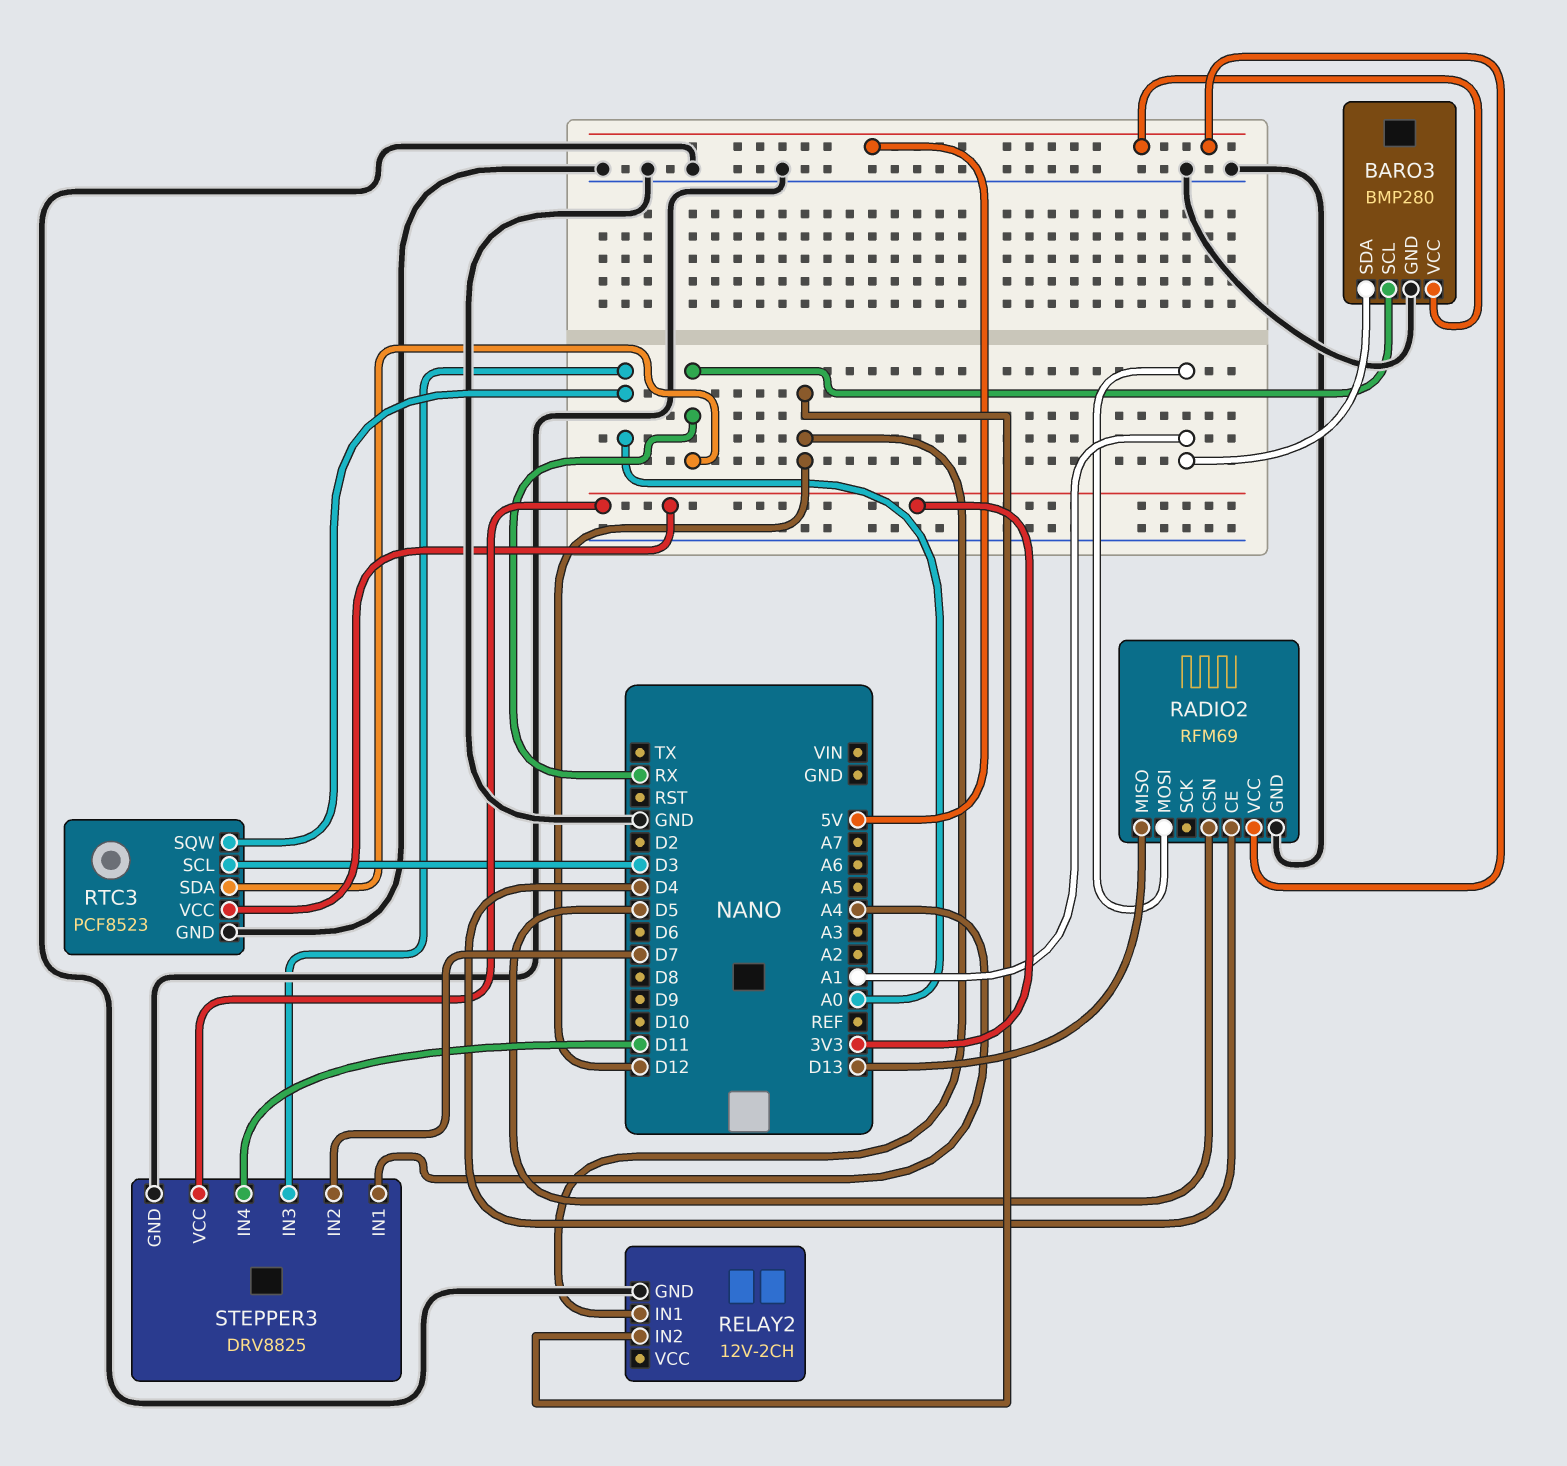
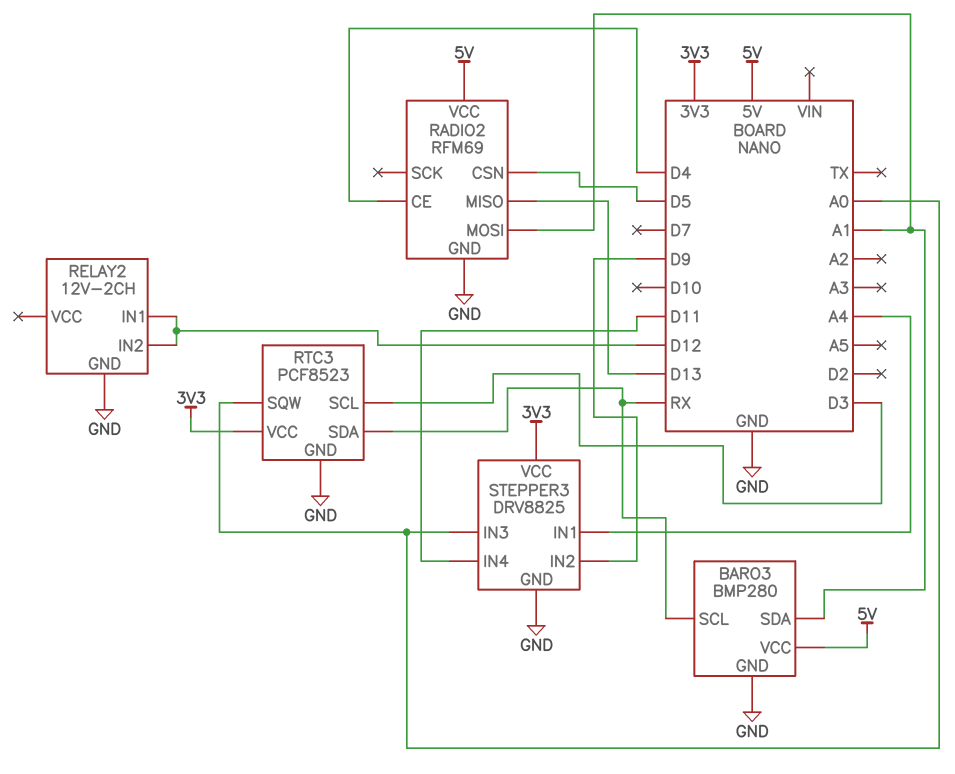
STEPPER3 pin IN2: D7 -> D9

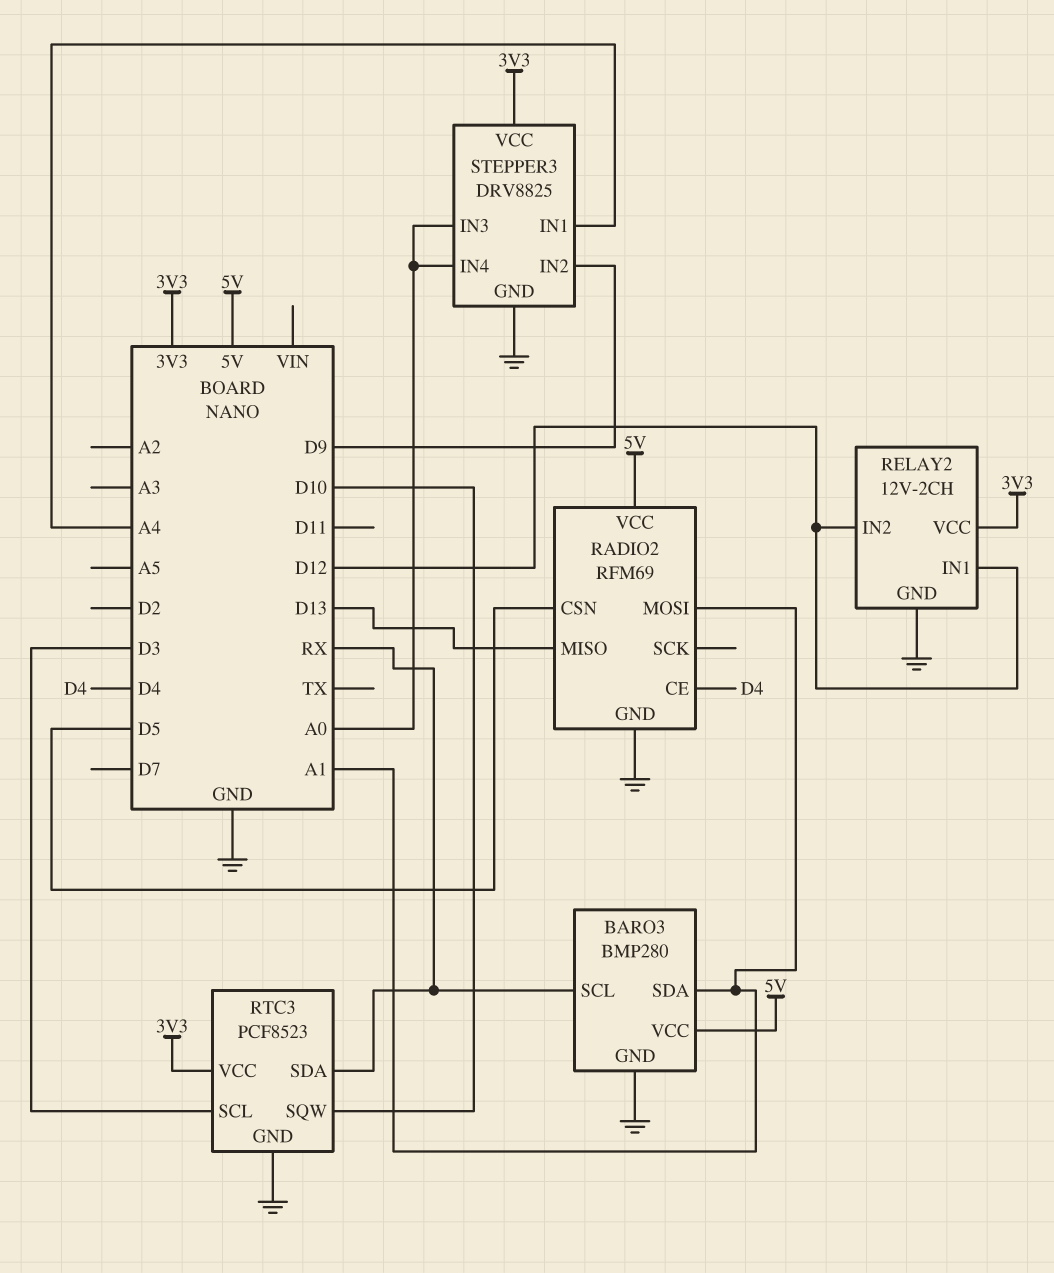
RELAY2 pin VCC: none -> 3V3
RTC3 pin SQW: A0 -> D10
STEPPER3 pin IN4: D11 -> A0

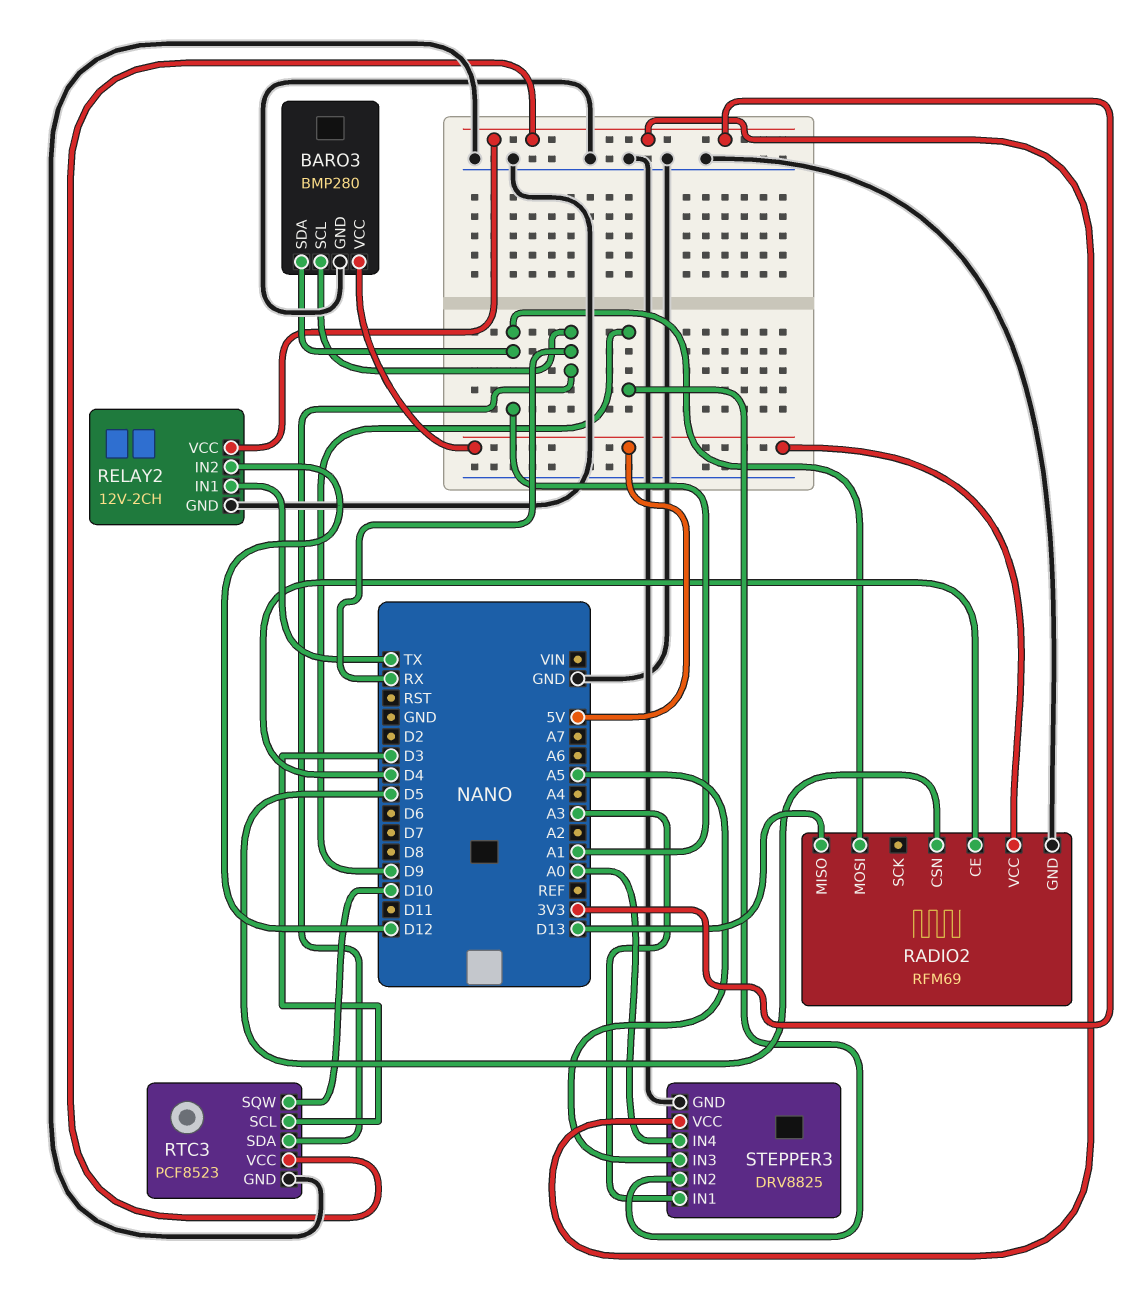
RELAY2 pin IN1: D12 -> TX
STEPPER3 pin IN1: A4 -> A3
STEPPER3 pin IN3: A0 -> A5

